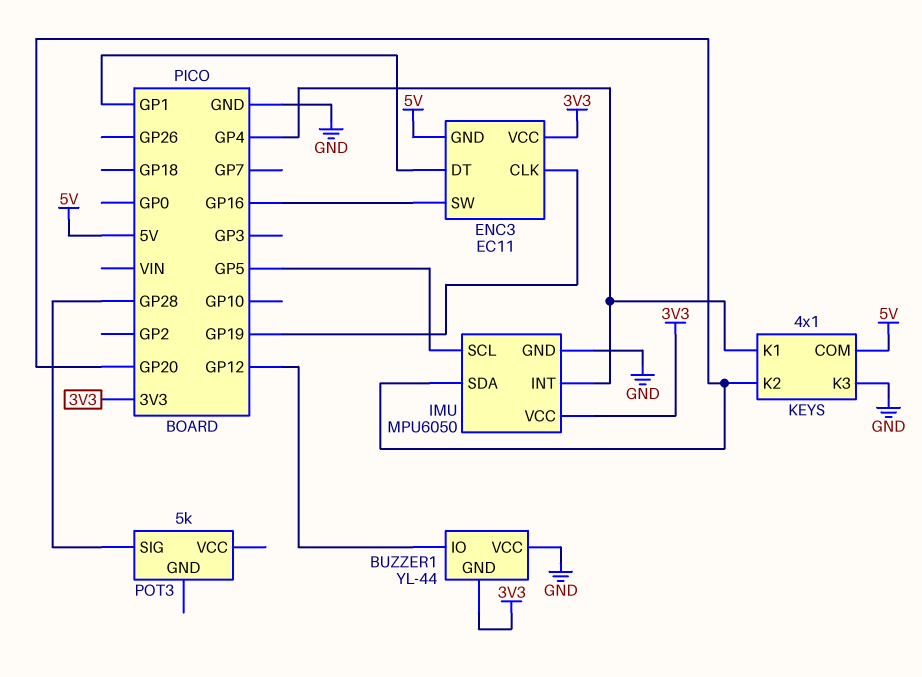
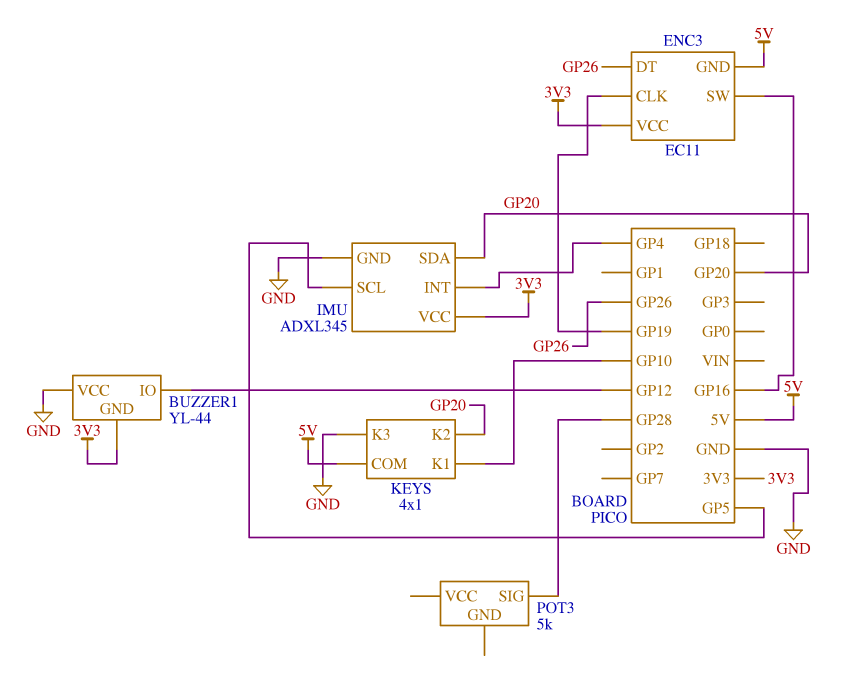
ENC3 pin DT: GP1 -> GP26
IMU: MPU6050 -> ADXL345
KEYS pin K1: GP4 -> GP10

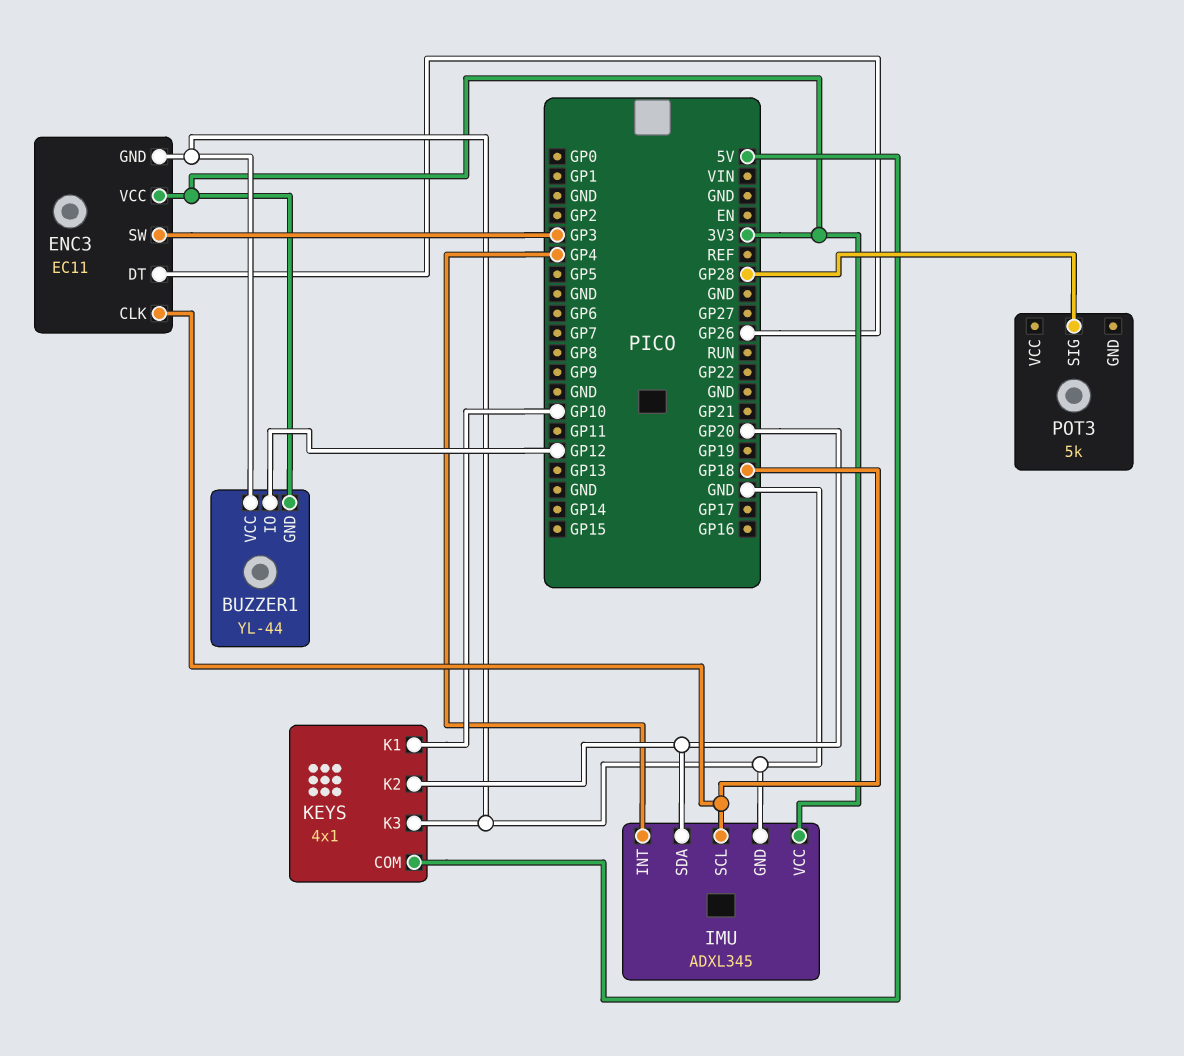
ENC3 pin CLK: GP19 -> GP18
ENC3 pin GND: 5V -> GND
ENC3 pin SW: GP16 -> GP3
IMU pin SCL: GP5 -> GP18

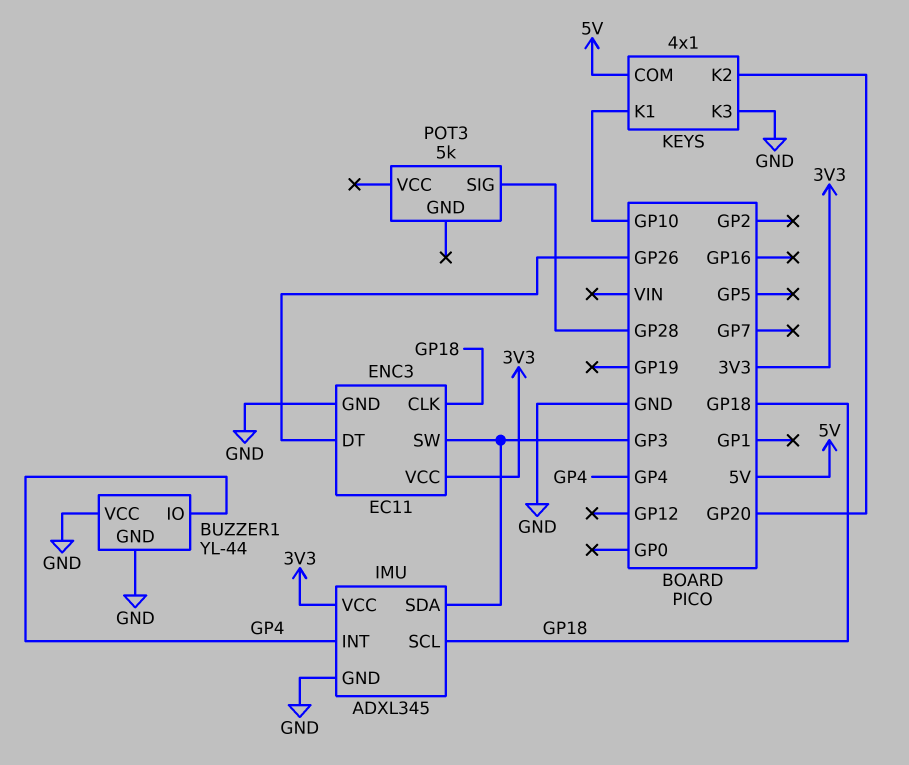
BUZZER1 pin GND: 3V3 -> GND
BUZZER1 pin IO: GP12 -> GP4
IMU pin SDA: GP20 -> GP3

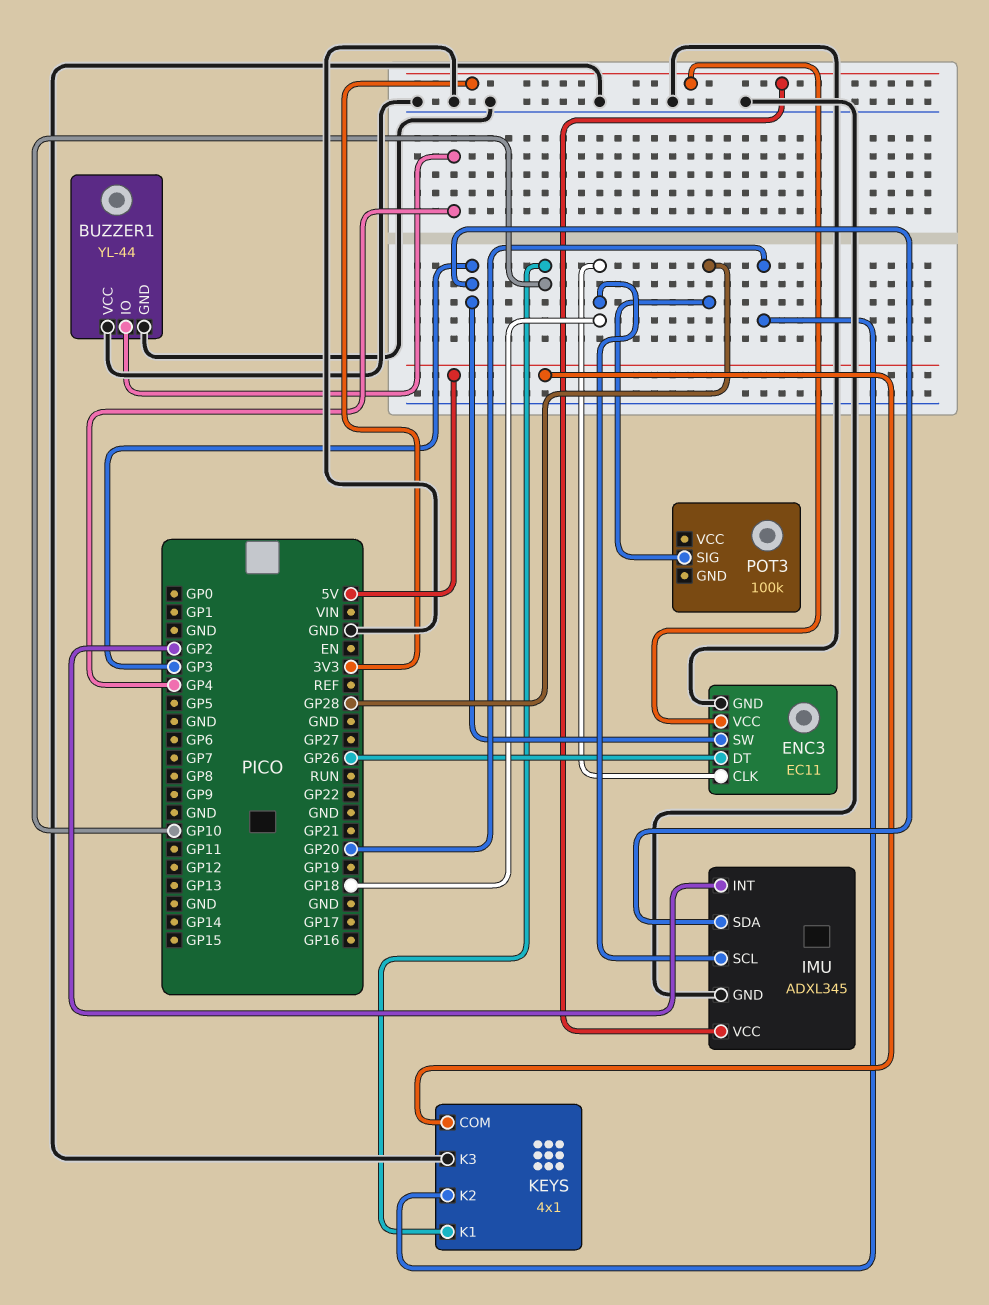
IMU pin INT: GP4 -> GP2
POT3: 5k -> 100k

